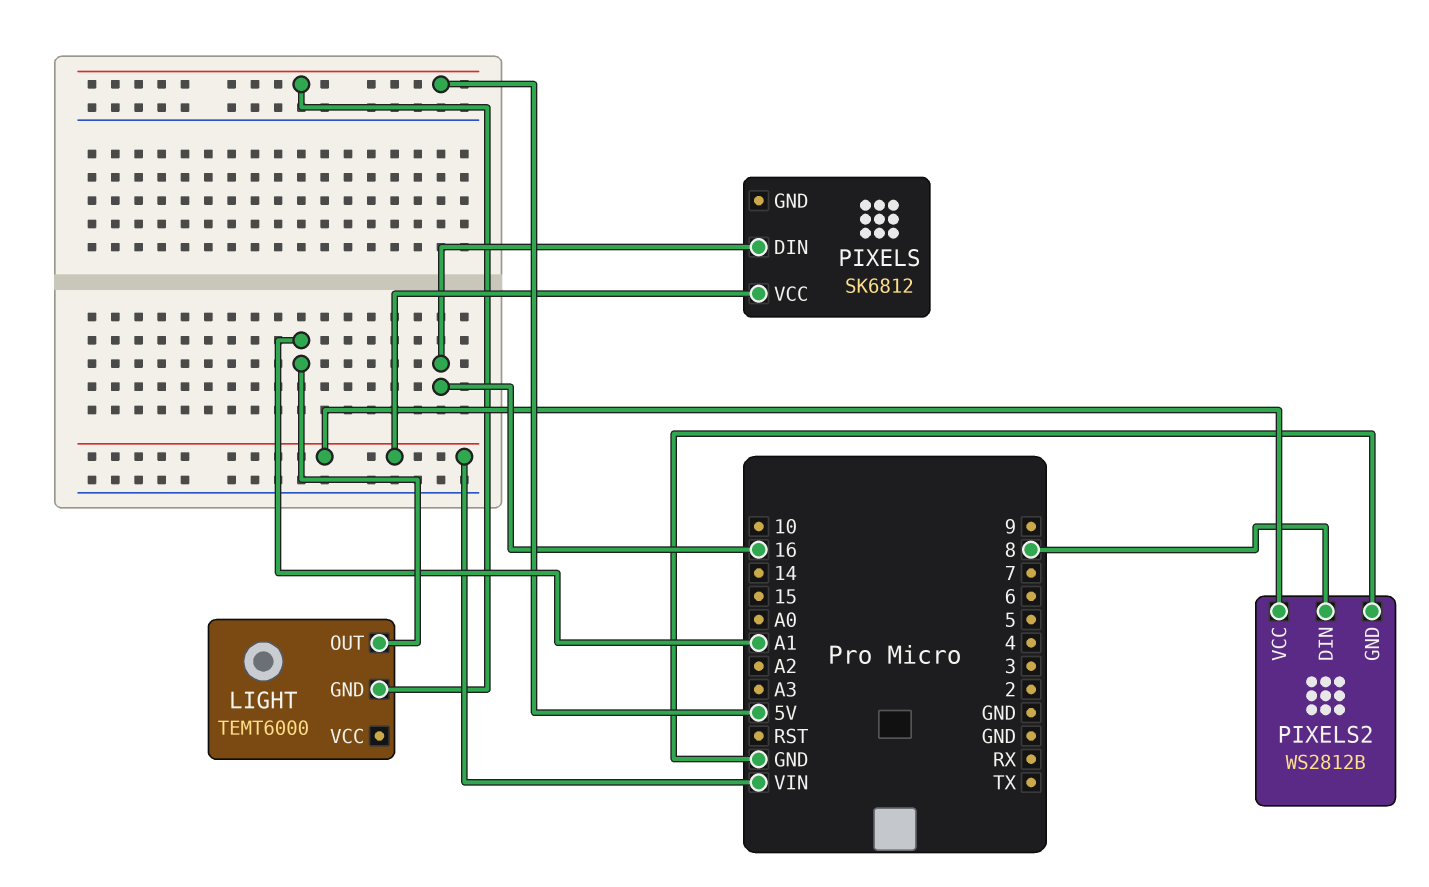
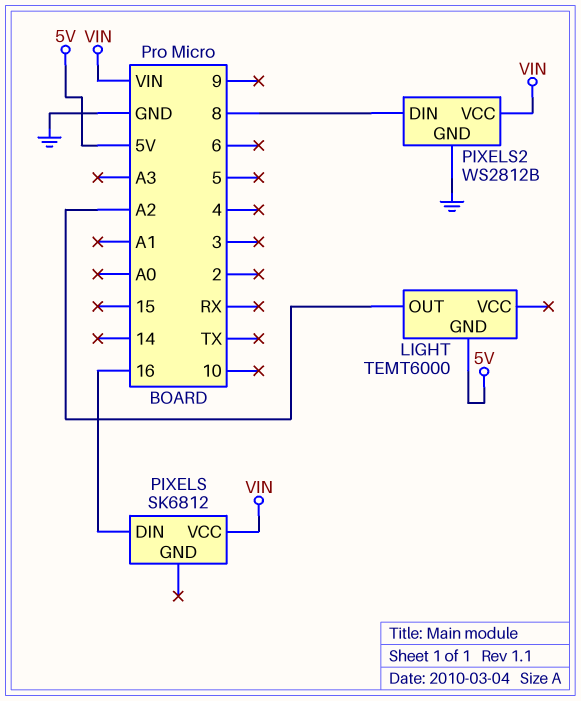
LIGHT pin OUT: A1 -> A2

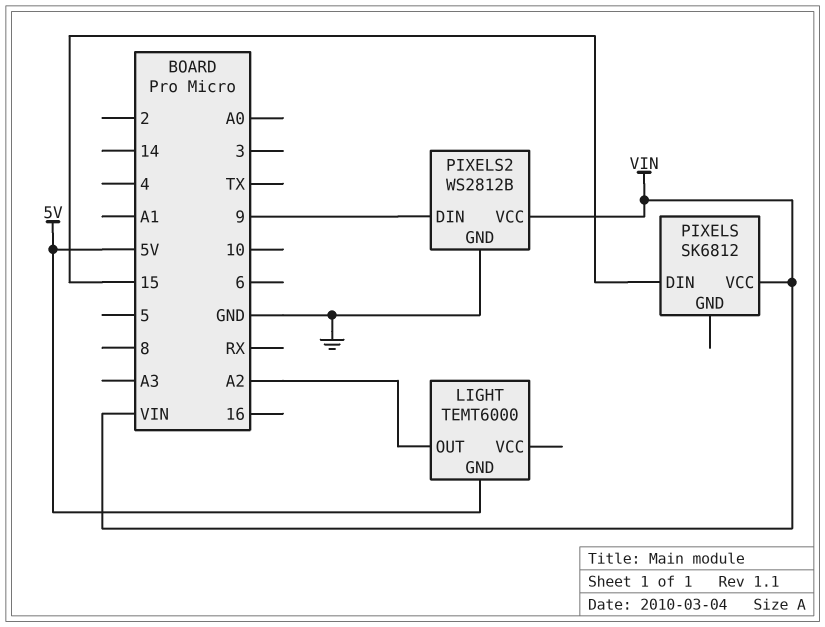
PIXELS pin DIN: 16 -> 15
PIXELS2 pin DIN: 8 -> 9

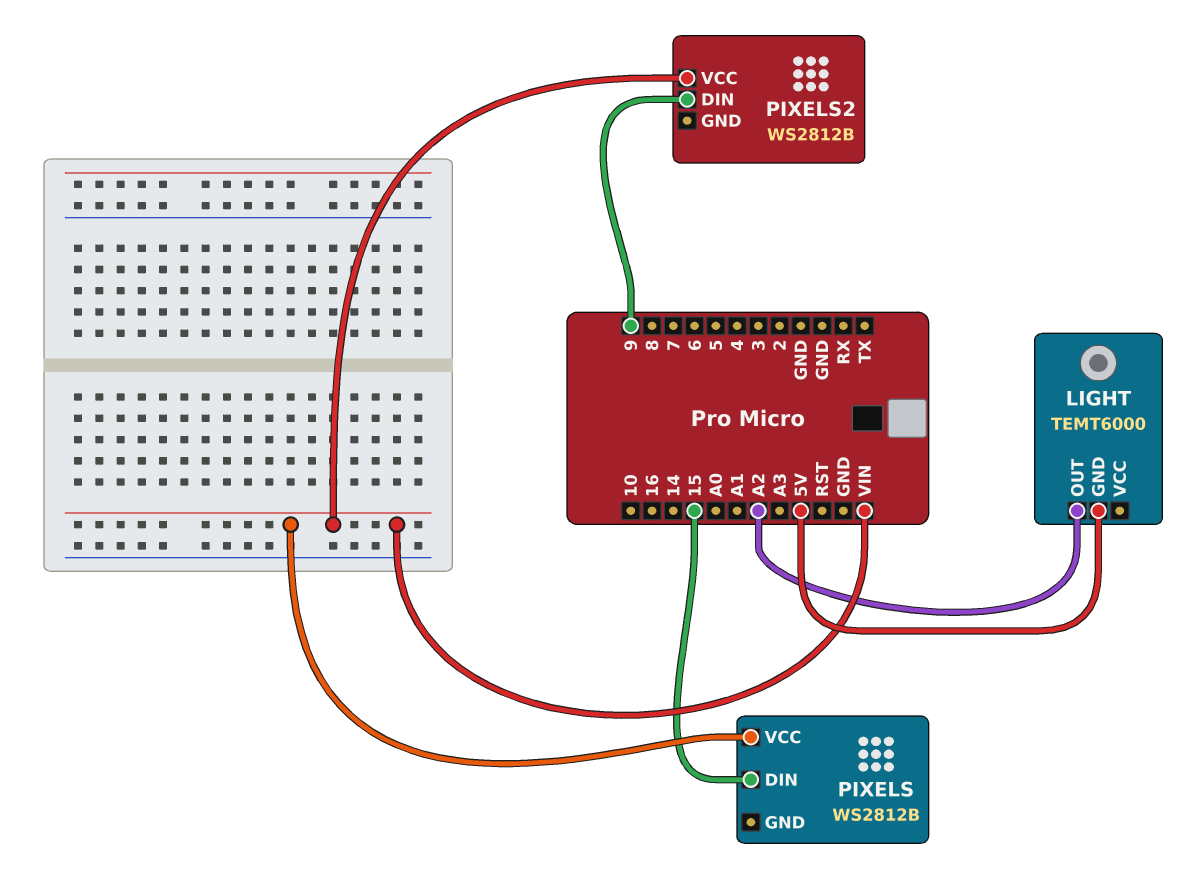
PIXELS: SK6812 -> WS2812B
PIXELS2 pin GND: GND -> none

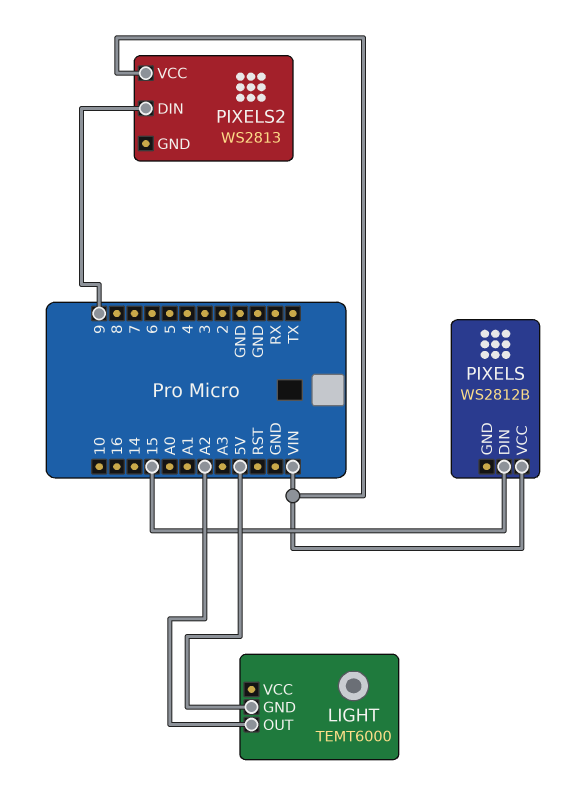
PIXELS2: WS2812B -> WS2813

